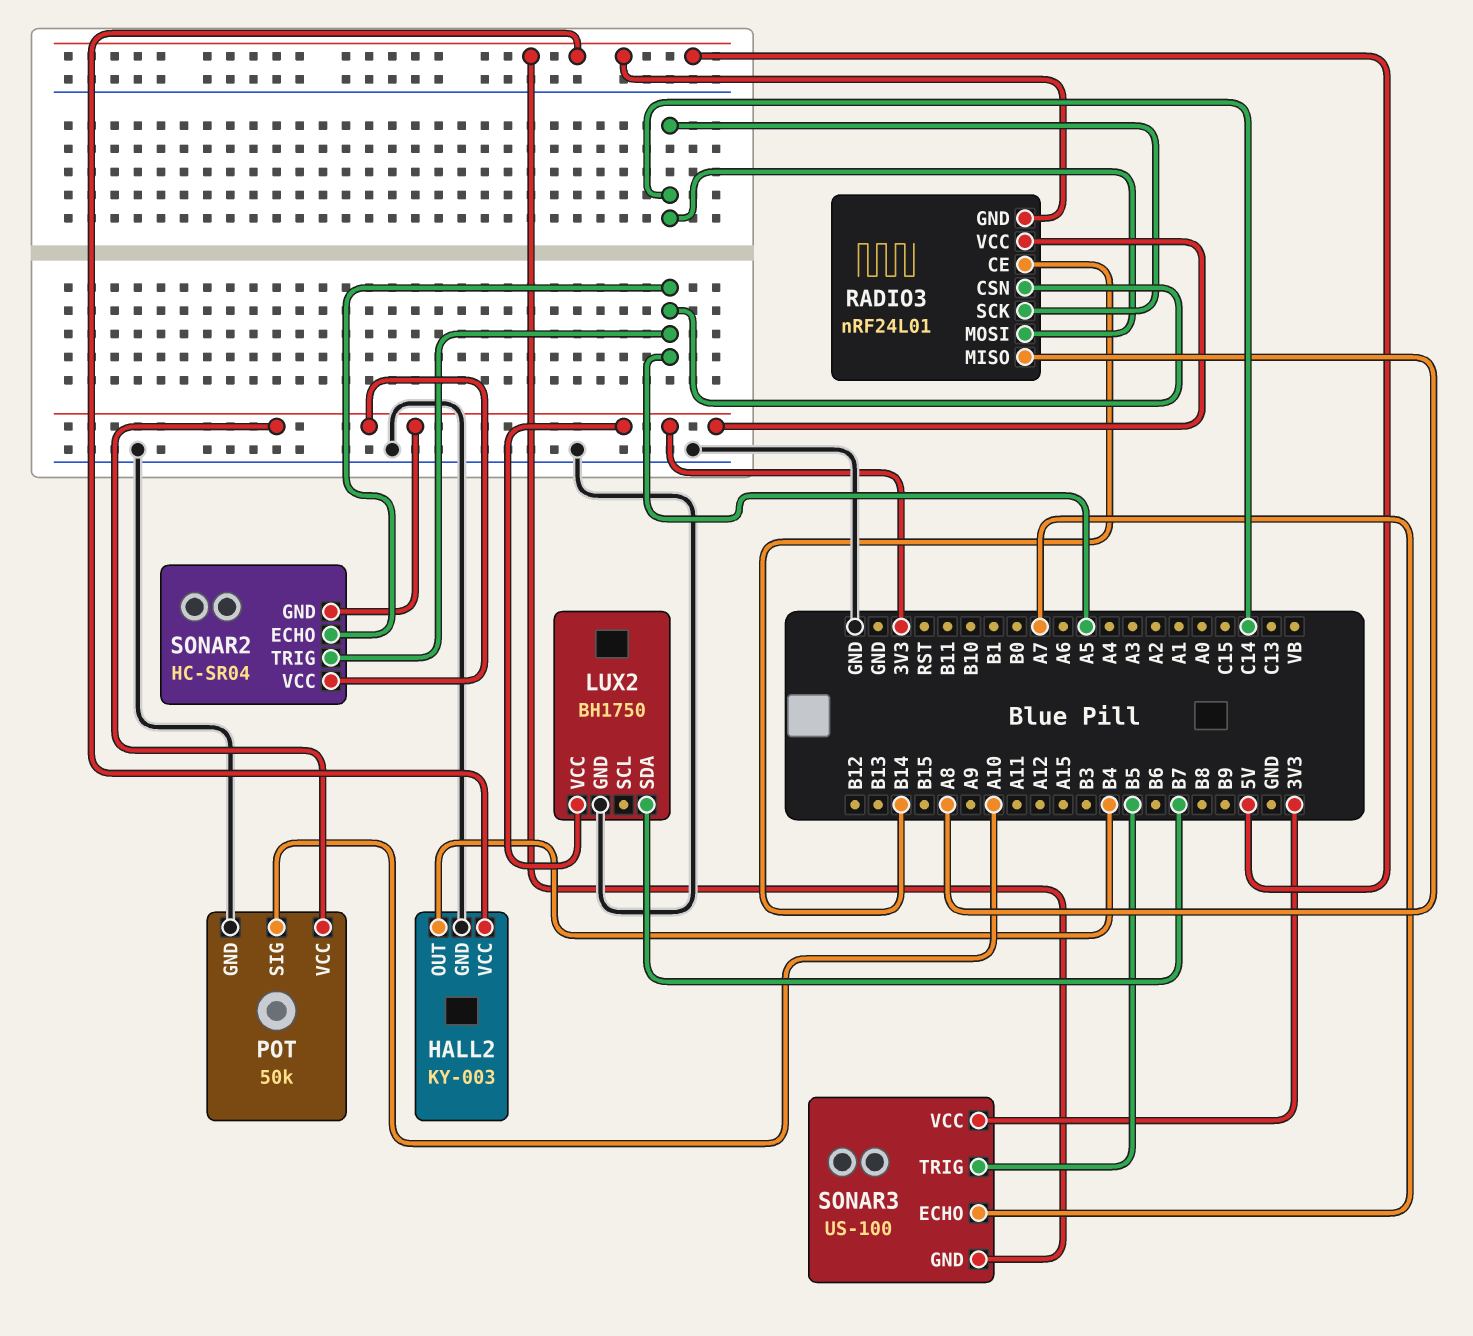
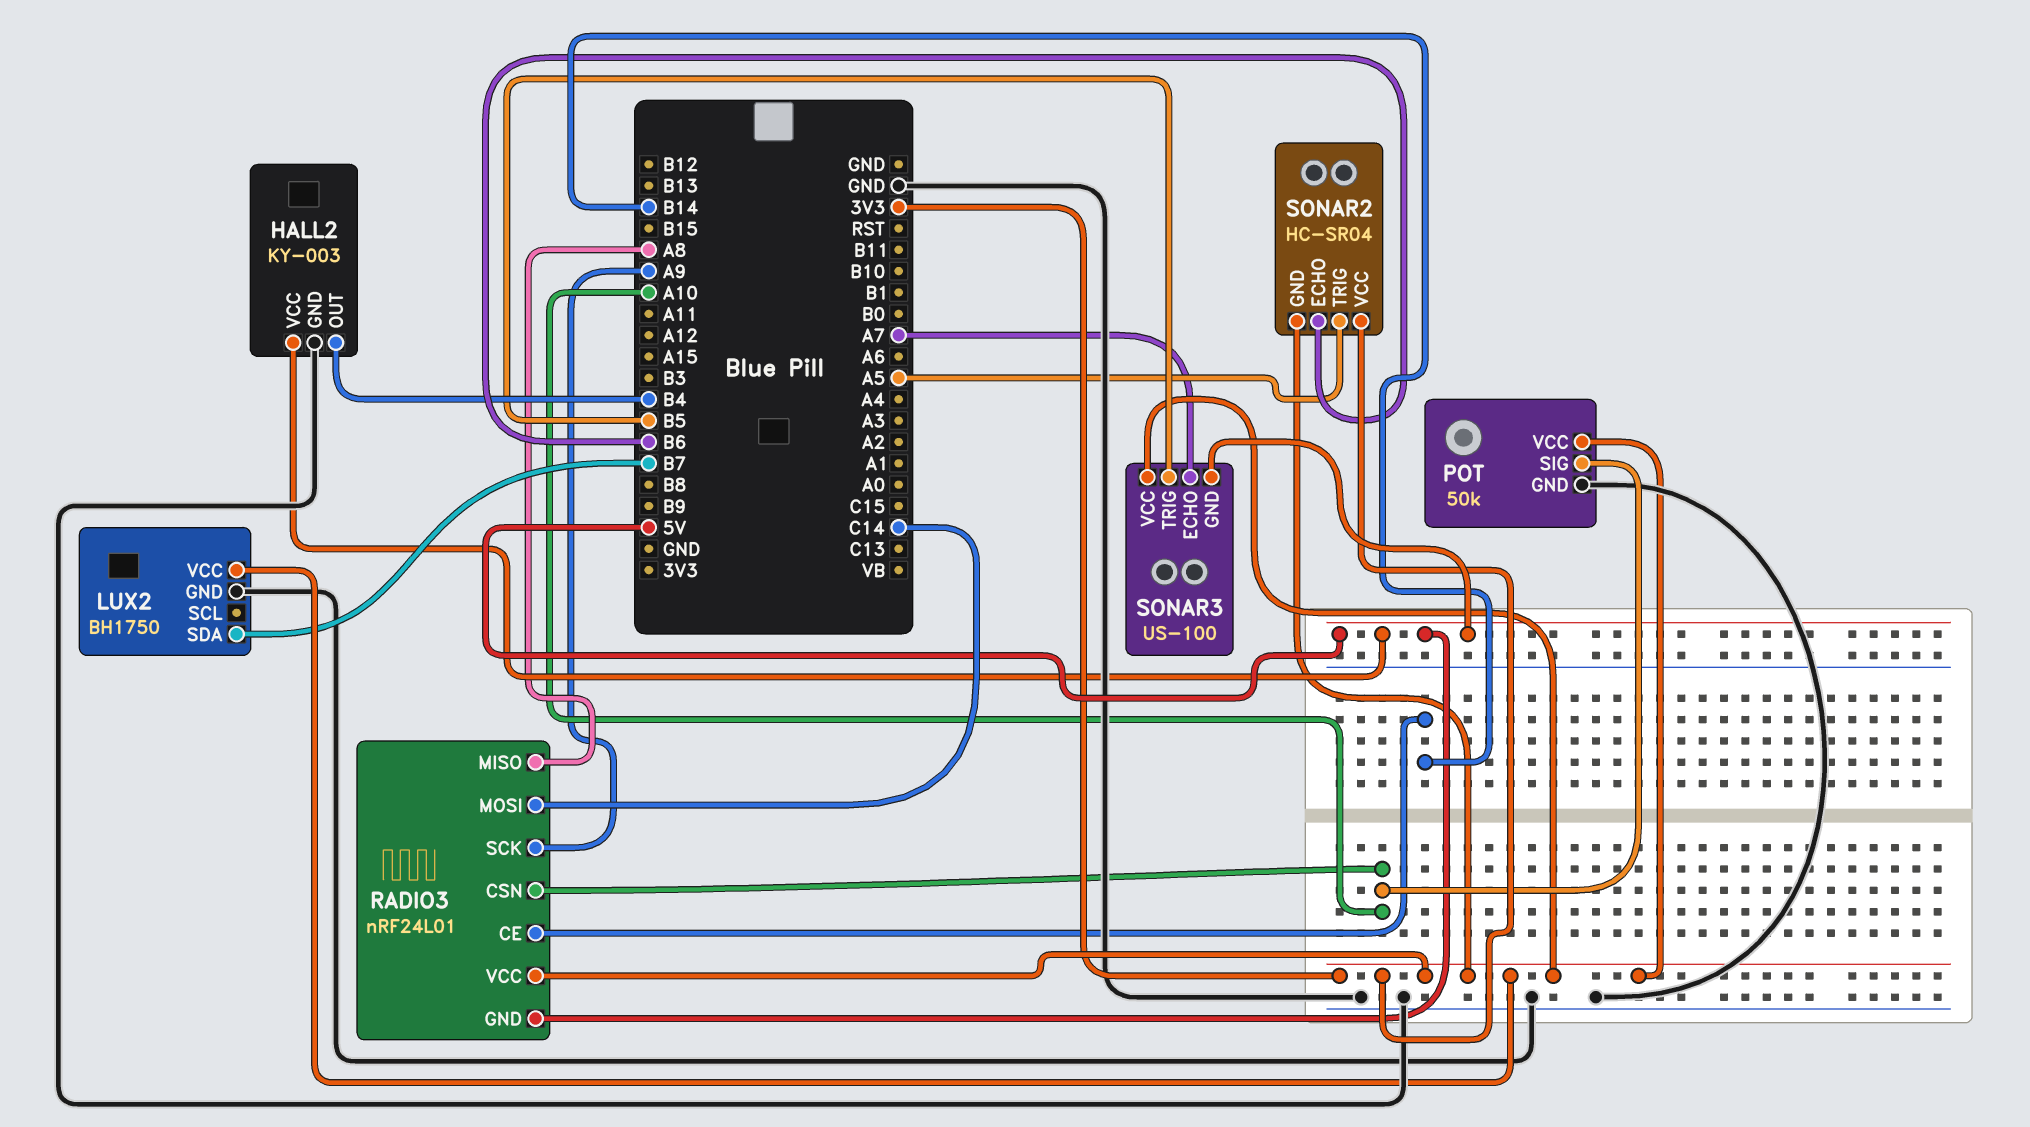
RADIO3 pin CSN: A5 -> A10
RADIO3 pin SCK: C14 -> A9
SONAR2 pin ECHO: A5 -> B6

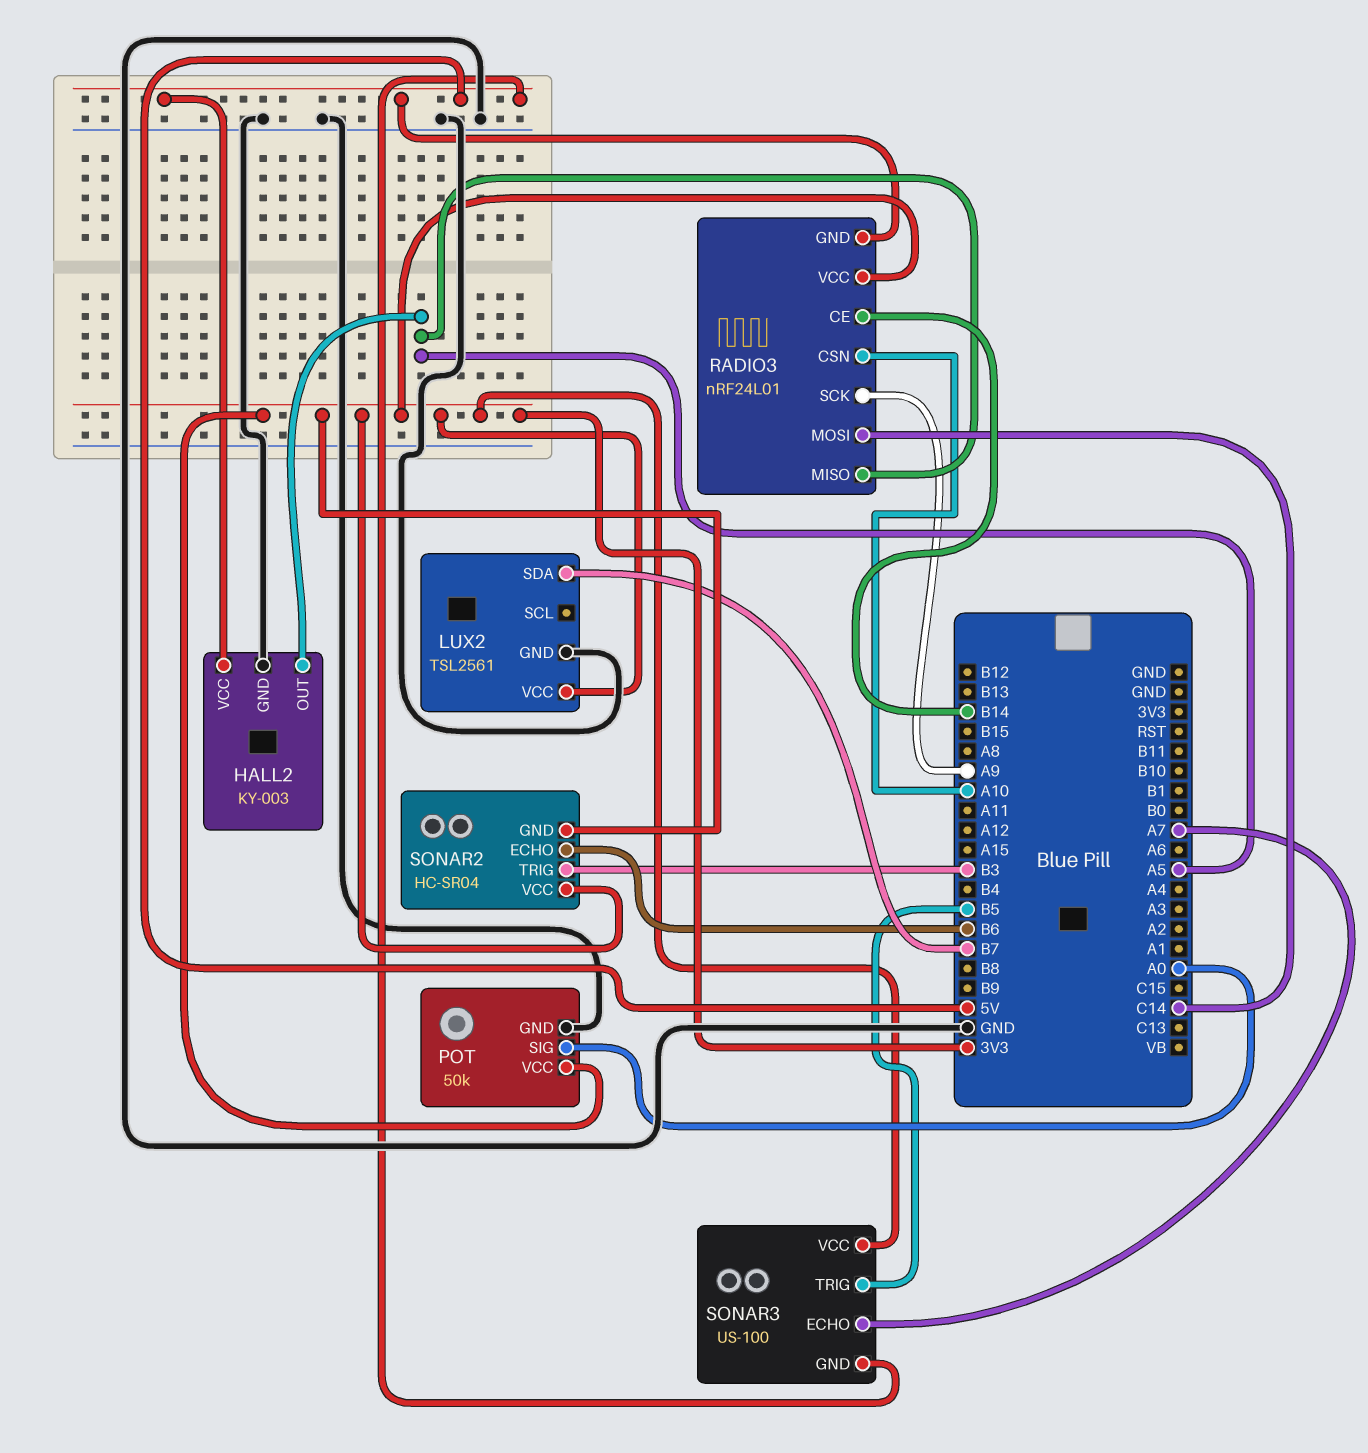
HALL2 pin OUT: B4 -> A5
LUX2: BH1750 -> TSL2561
POT pin SIG: A10 -> A0
RADIO3 pin MISO: A8 -> A5
SONAR2 pin TRIG: A5 -> B3

